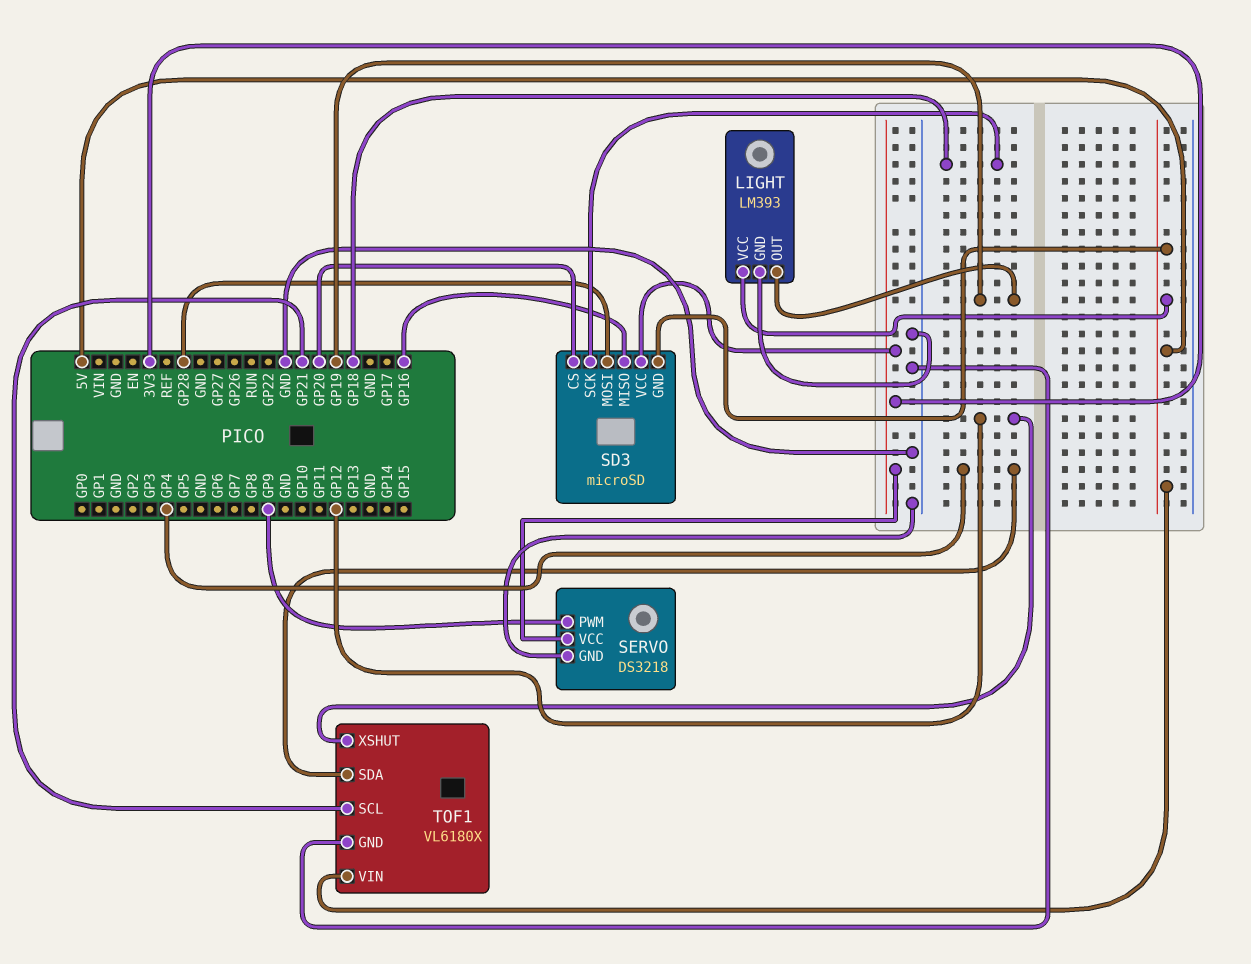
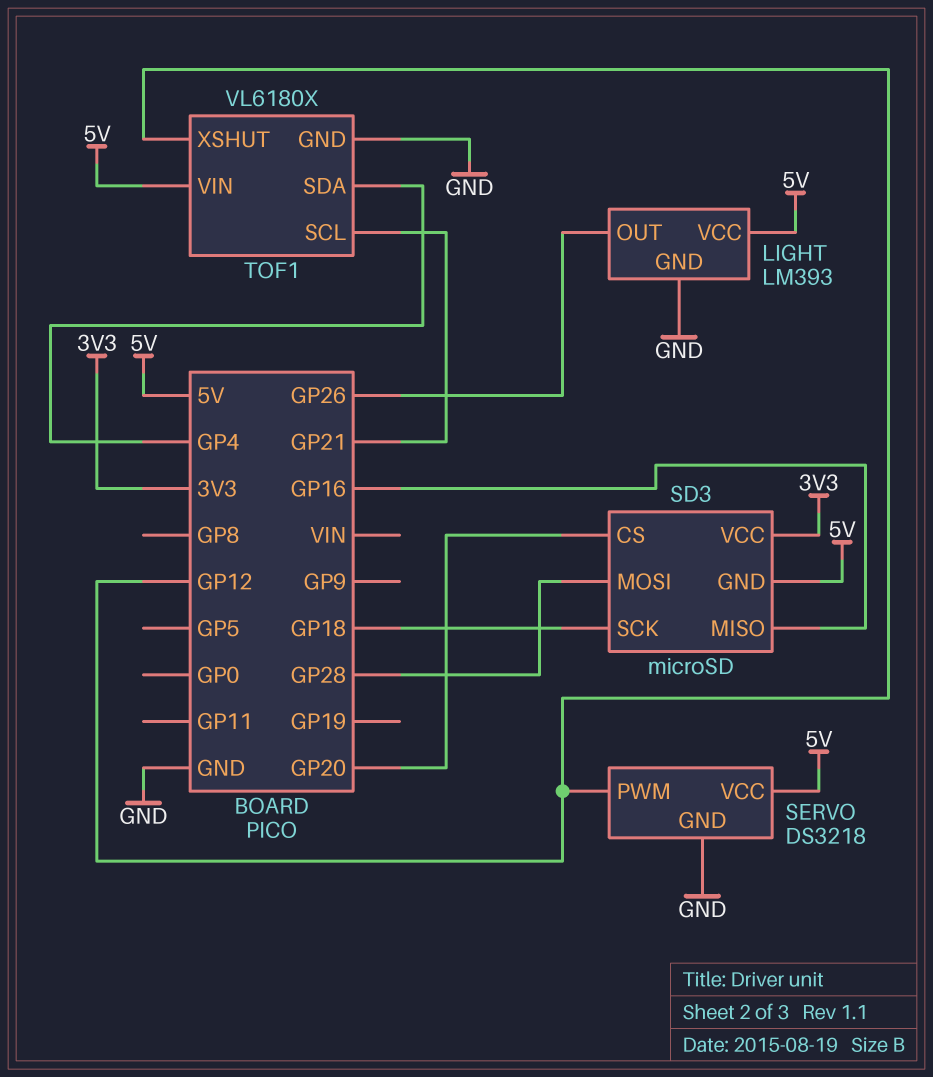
LIGHT pin OUT: GP19 -> GP26
SERVO pin PWM: GP9 -> GP12
SERVO pin VCC: 3V3 -> 5V

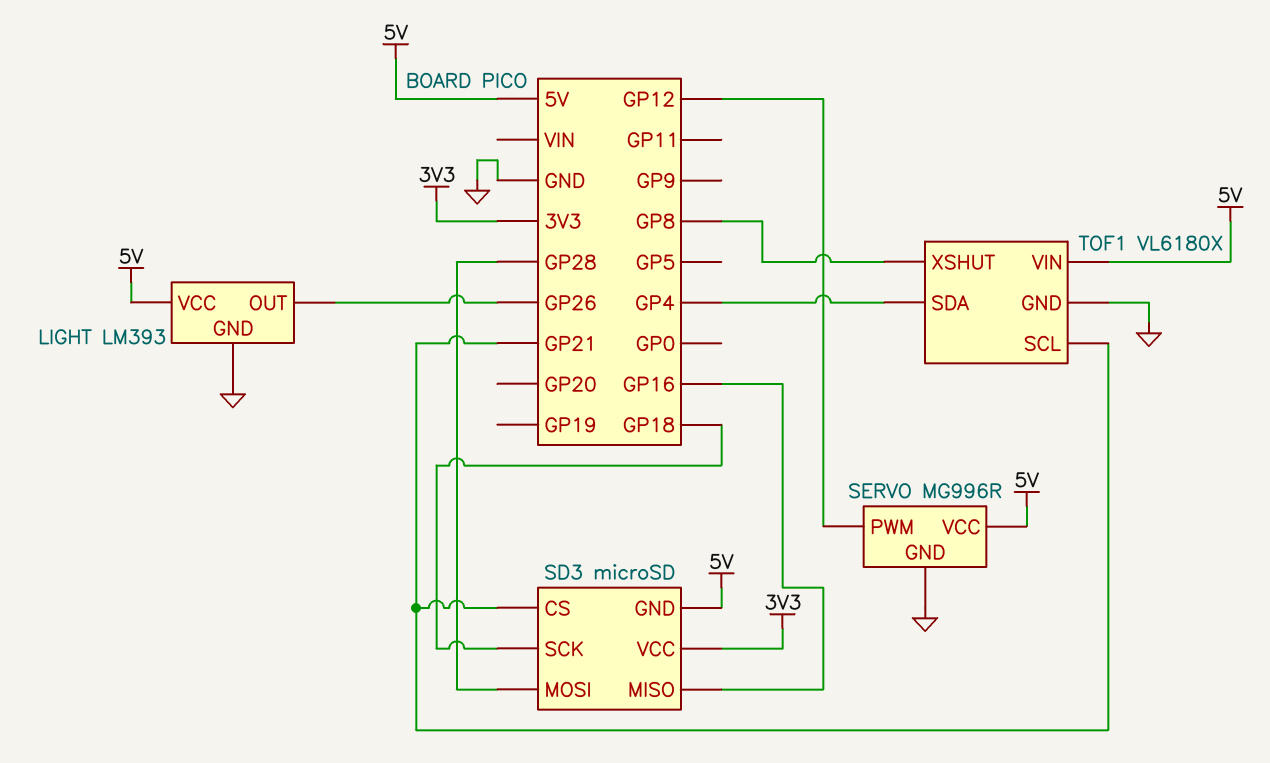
SD3 pin CS: GP20 -> GP21
SERVO: DS3218 -> MG996R
TOF1 pin XSHUT: GP12 -> GP8

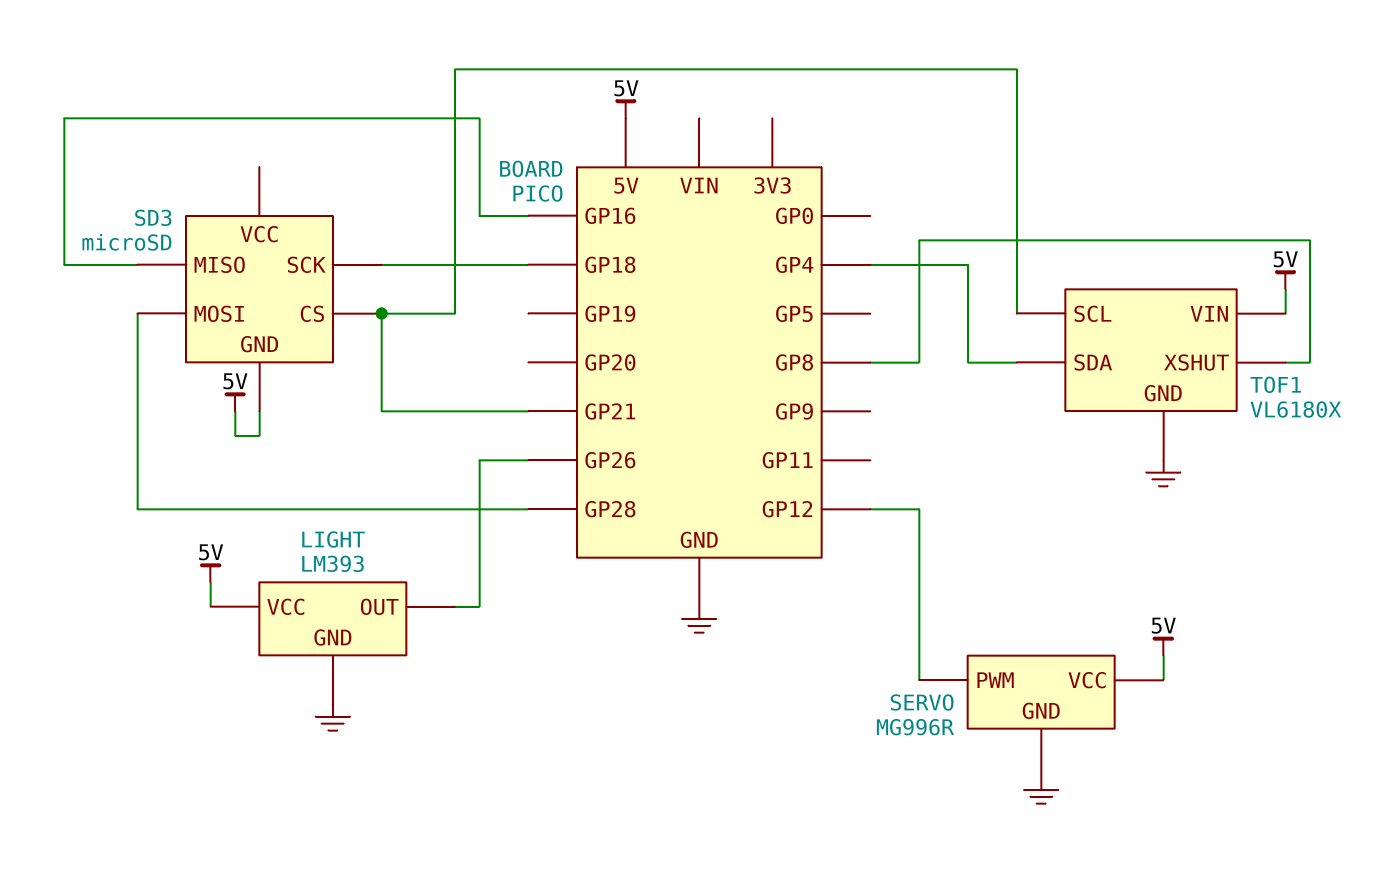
SD3 pin VCC: 3V3 -> none

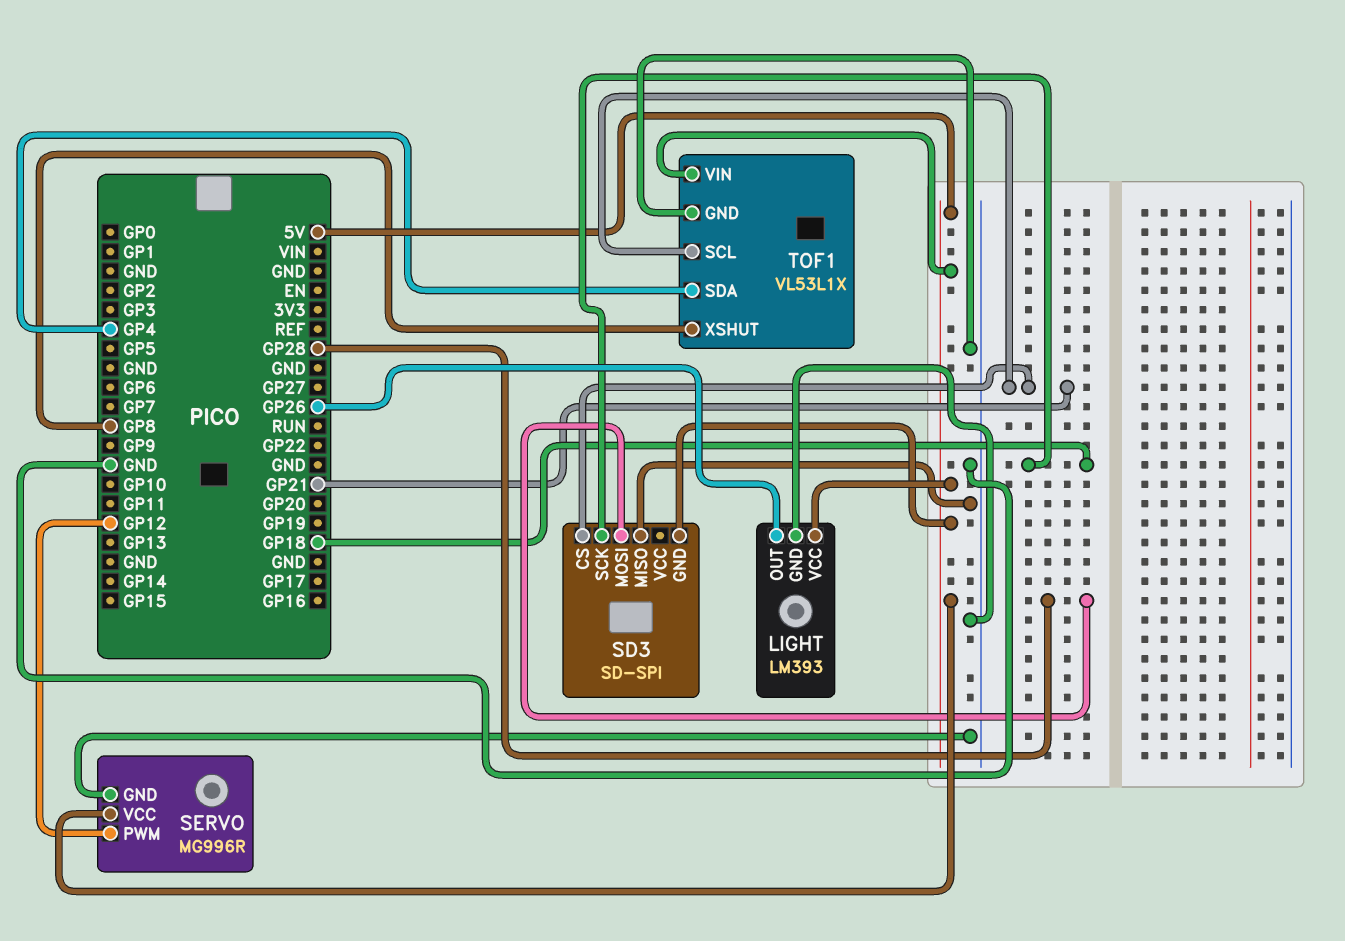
SD3: microSD -> SD-SPI
SD3 pin MISO: GP16 -> GND
TOF1: VL6180X -> VL53L1X

